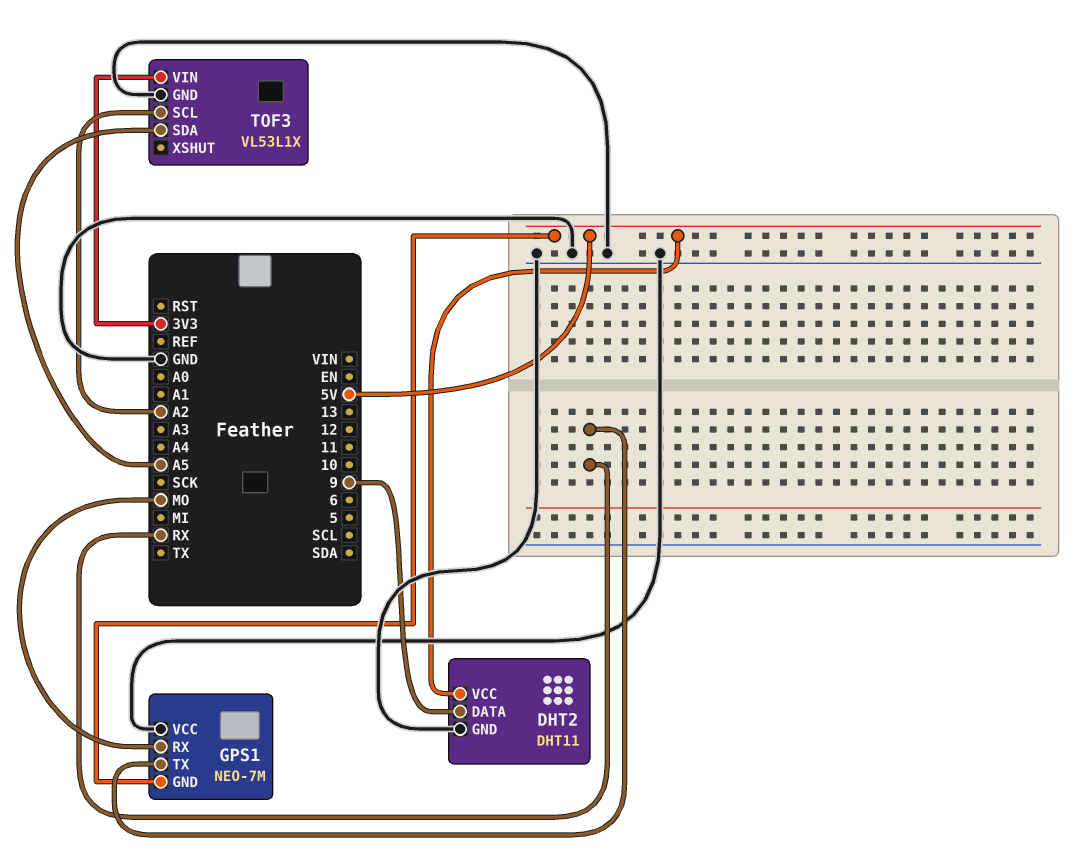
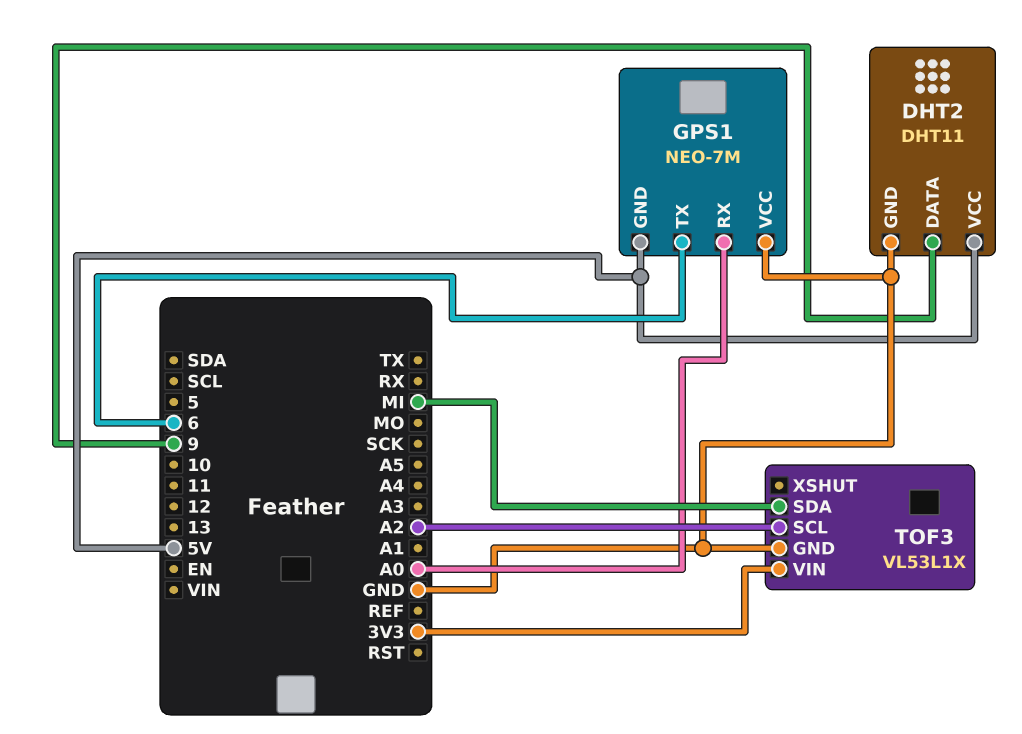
GPS1 pin RX: MO -> A0
GPS1 pin TX: RX -> 6
TOF3 pin SDA: A5 -> MI

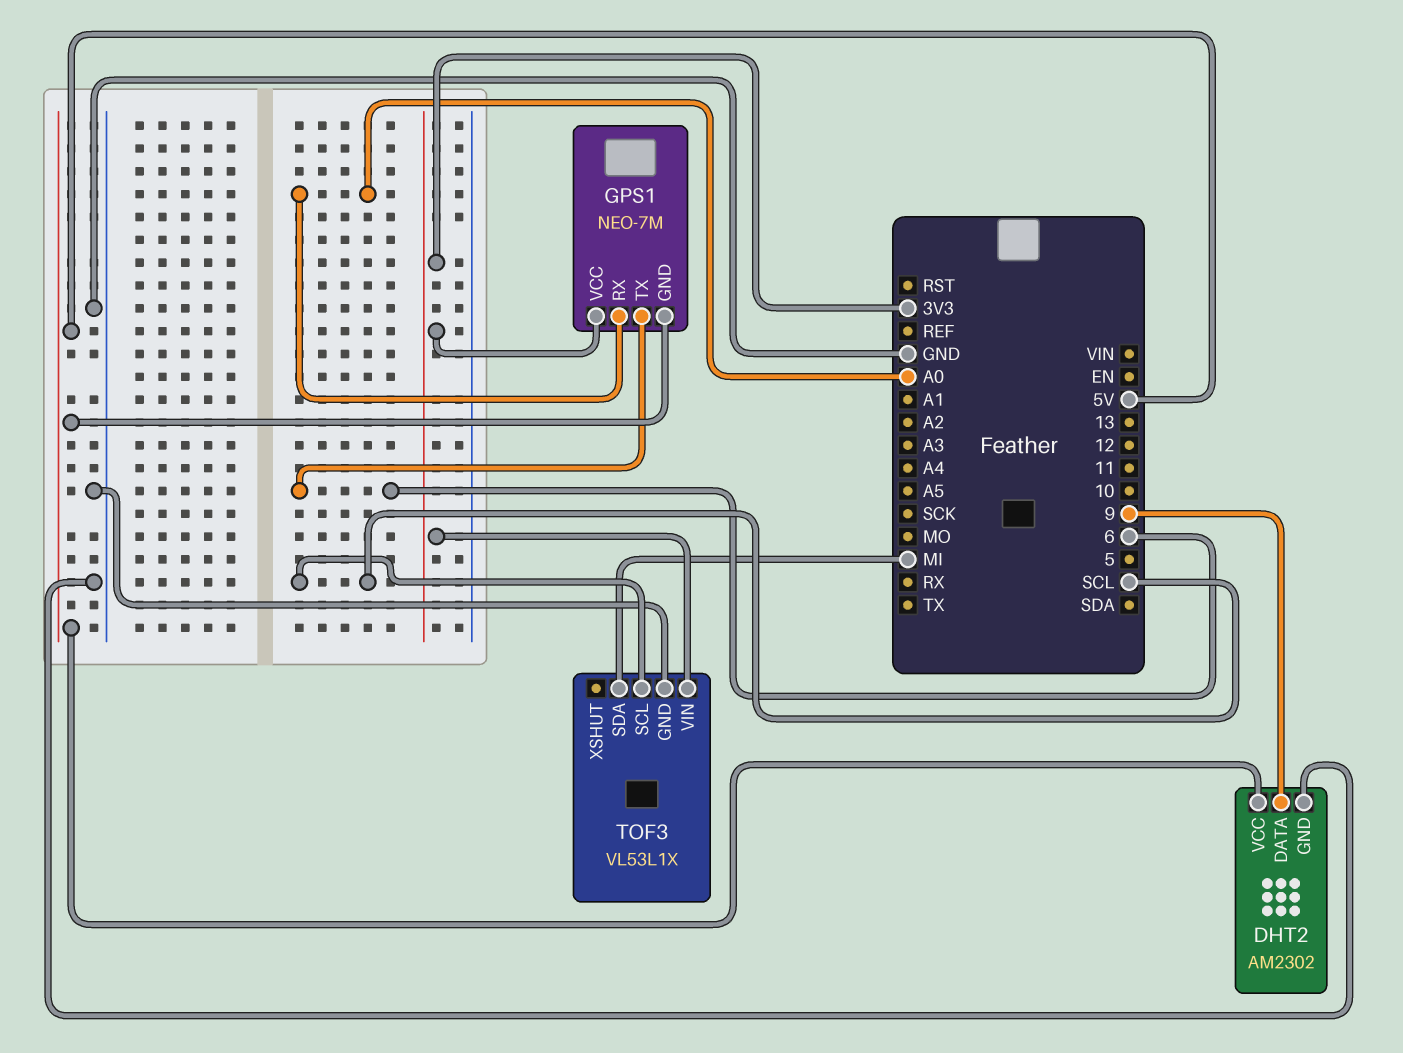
DHT2: DHT11 -> AM2302
GPS1 pin VCC: GND -> 3V3
TOF3 pin SCL: A2 -> SCL

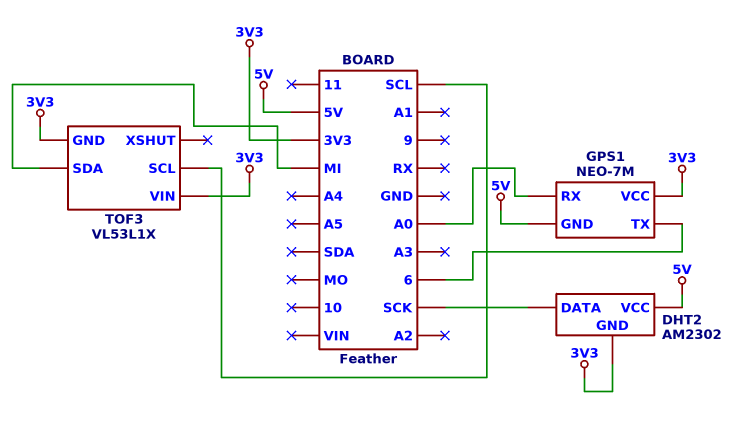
DHT2 pin DATA: 9 -> SCK
DHT2 pin GND: GND -> 3V3
TOF3 pin GND: GND -> 3V3

